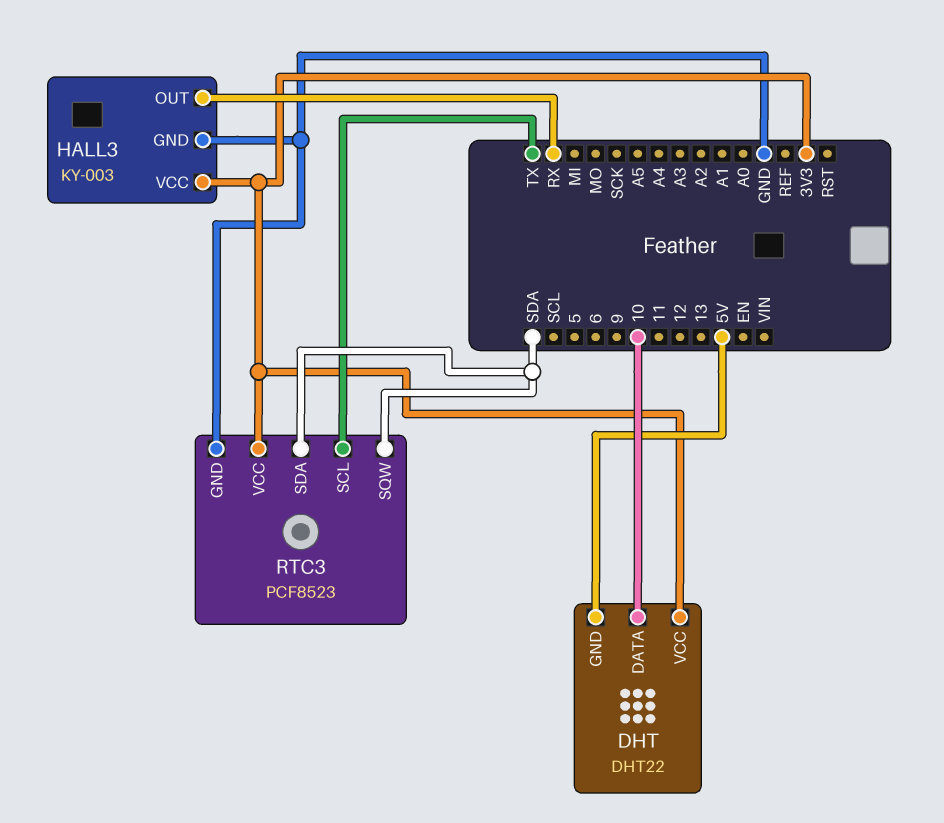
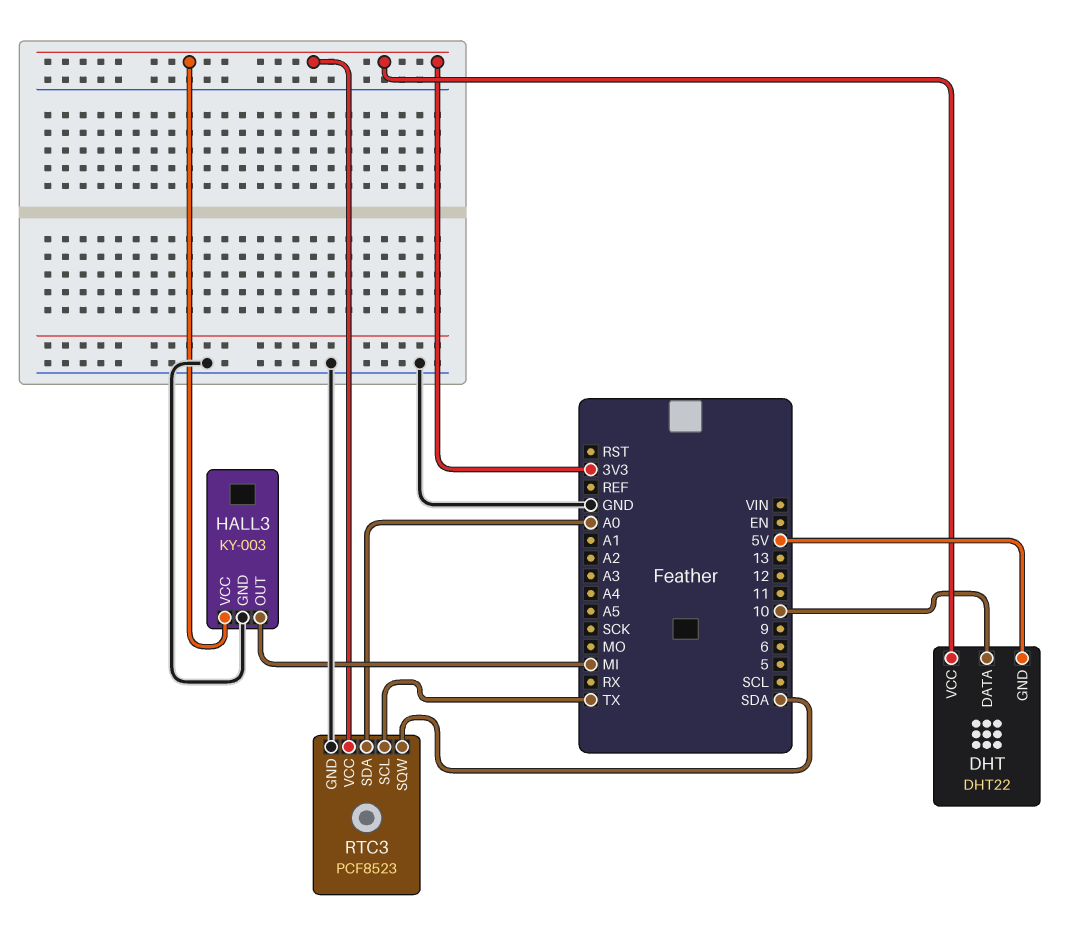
HALL3 pin OUT: RX -> MI
RTC3 pin SDA: SDA -> A0

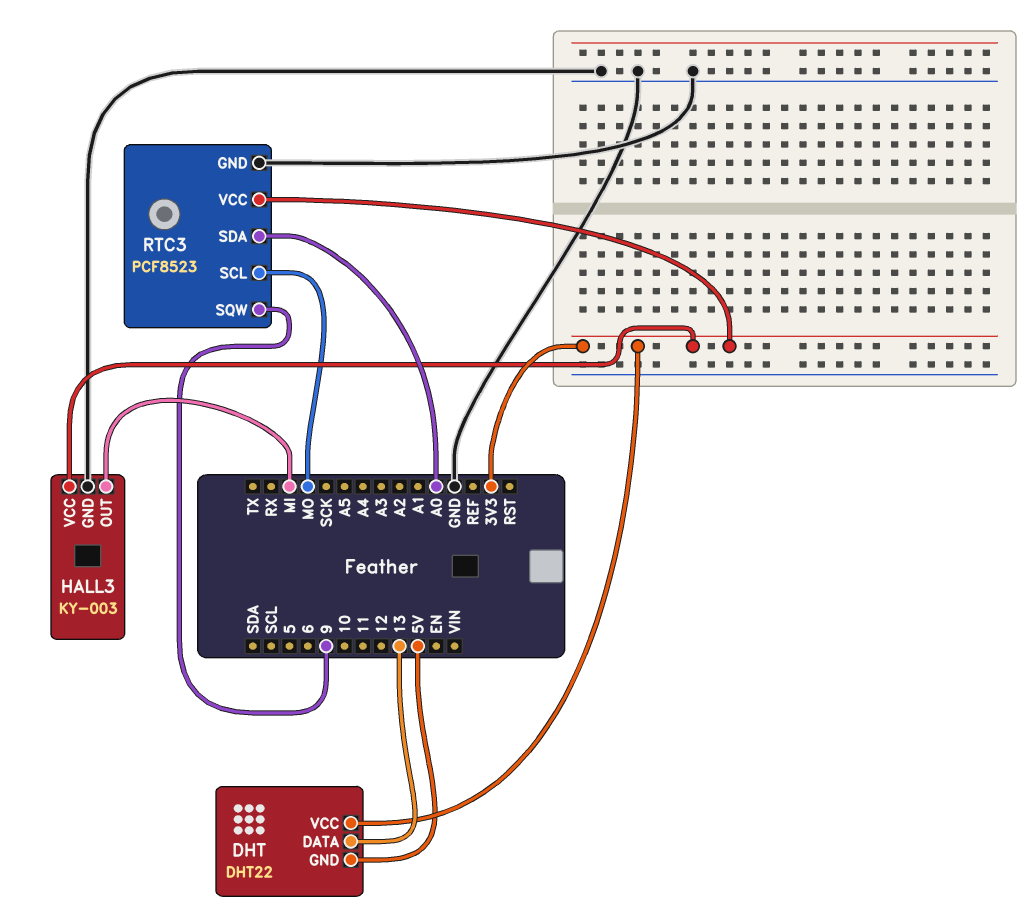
DHT pin DATA: 10 -> 13
RTC3 pin SCL: TX -> MO
RTC3 pin SQW: SDA -> 9

